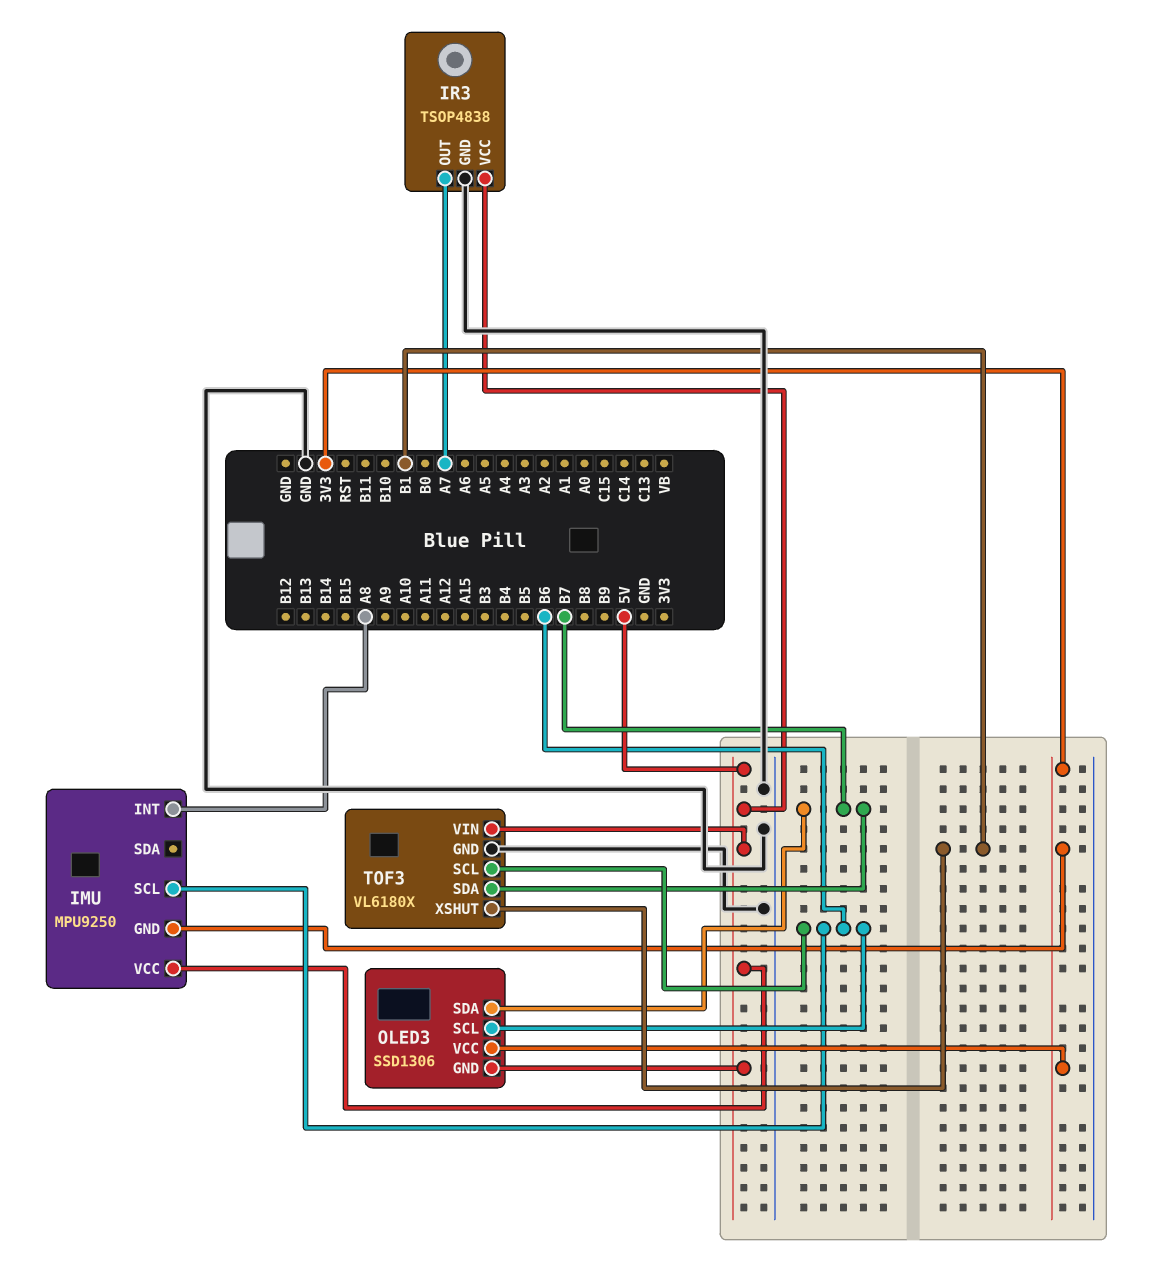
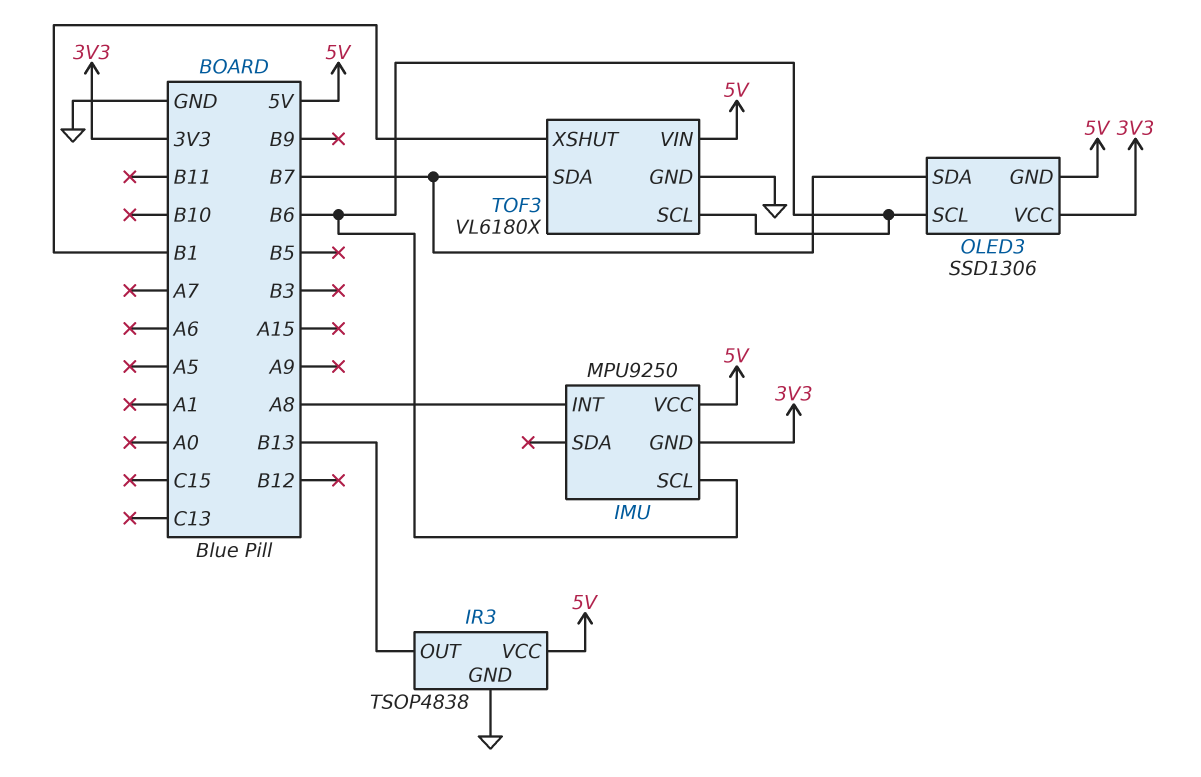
IR3 pin OUT: A7 -> B13

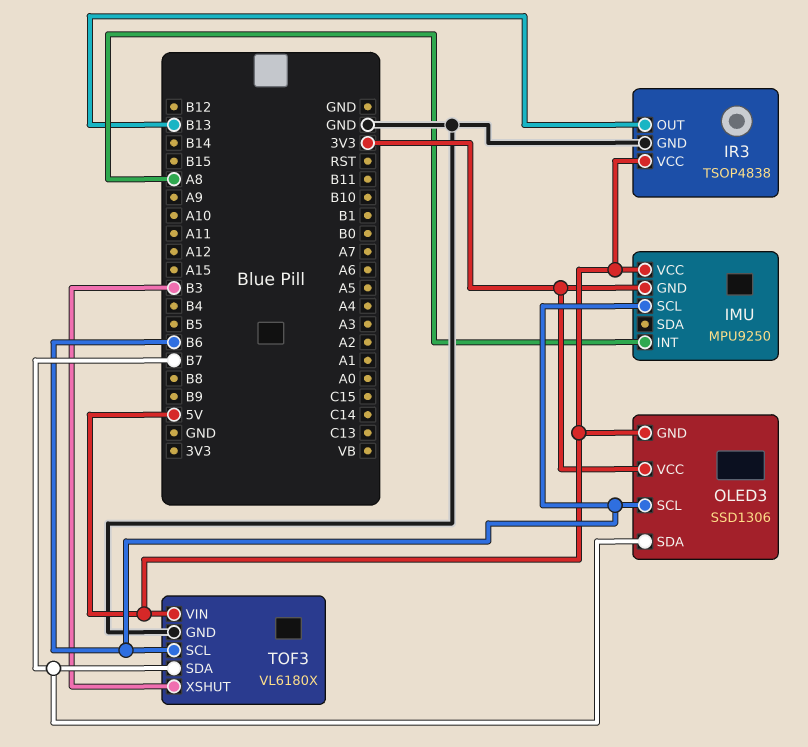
TOF3 pin XSHUT: B1 -> B3

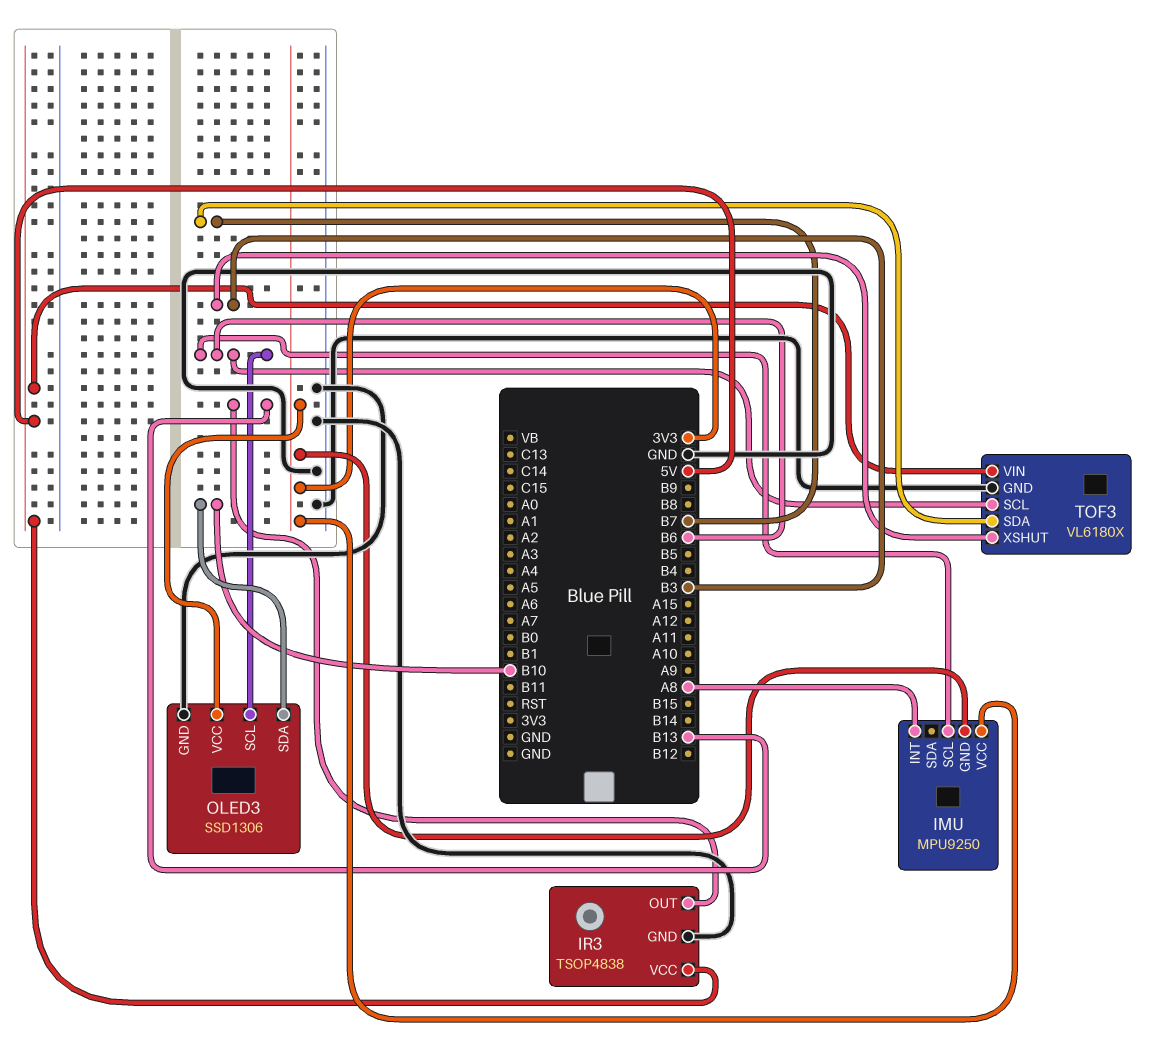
IMU pin VCC: 5V -> 3V3
OLED3 pin GND: 5V -> GND
OLED3 pin SDA: B7 -> B10

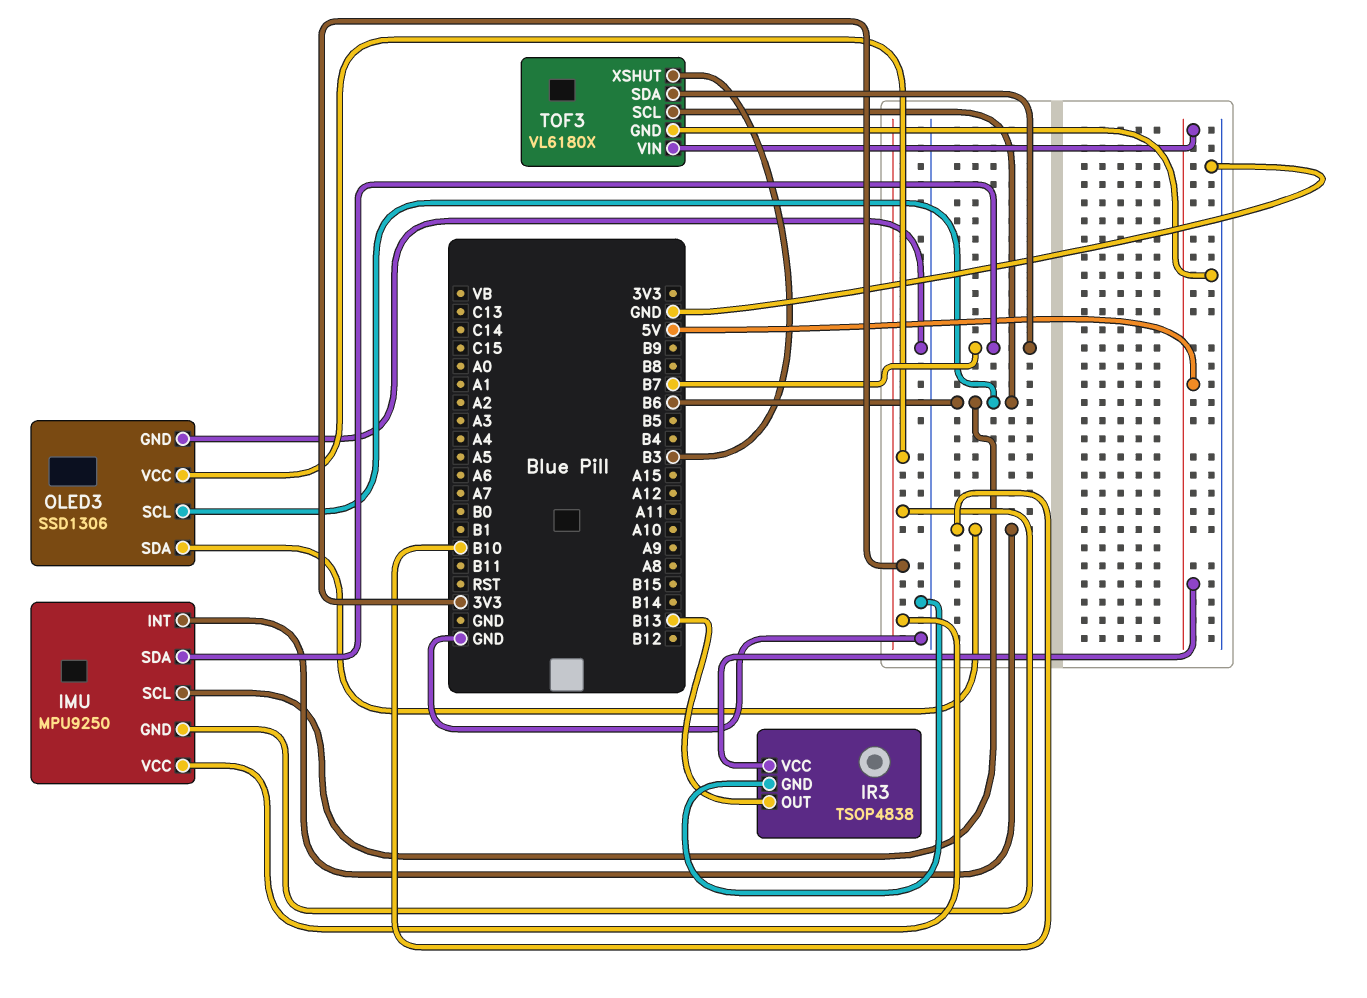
IMU pin INT: A8 -> B10
IMU pin SDA: none -> B7

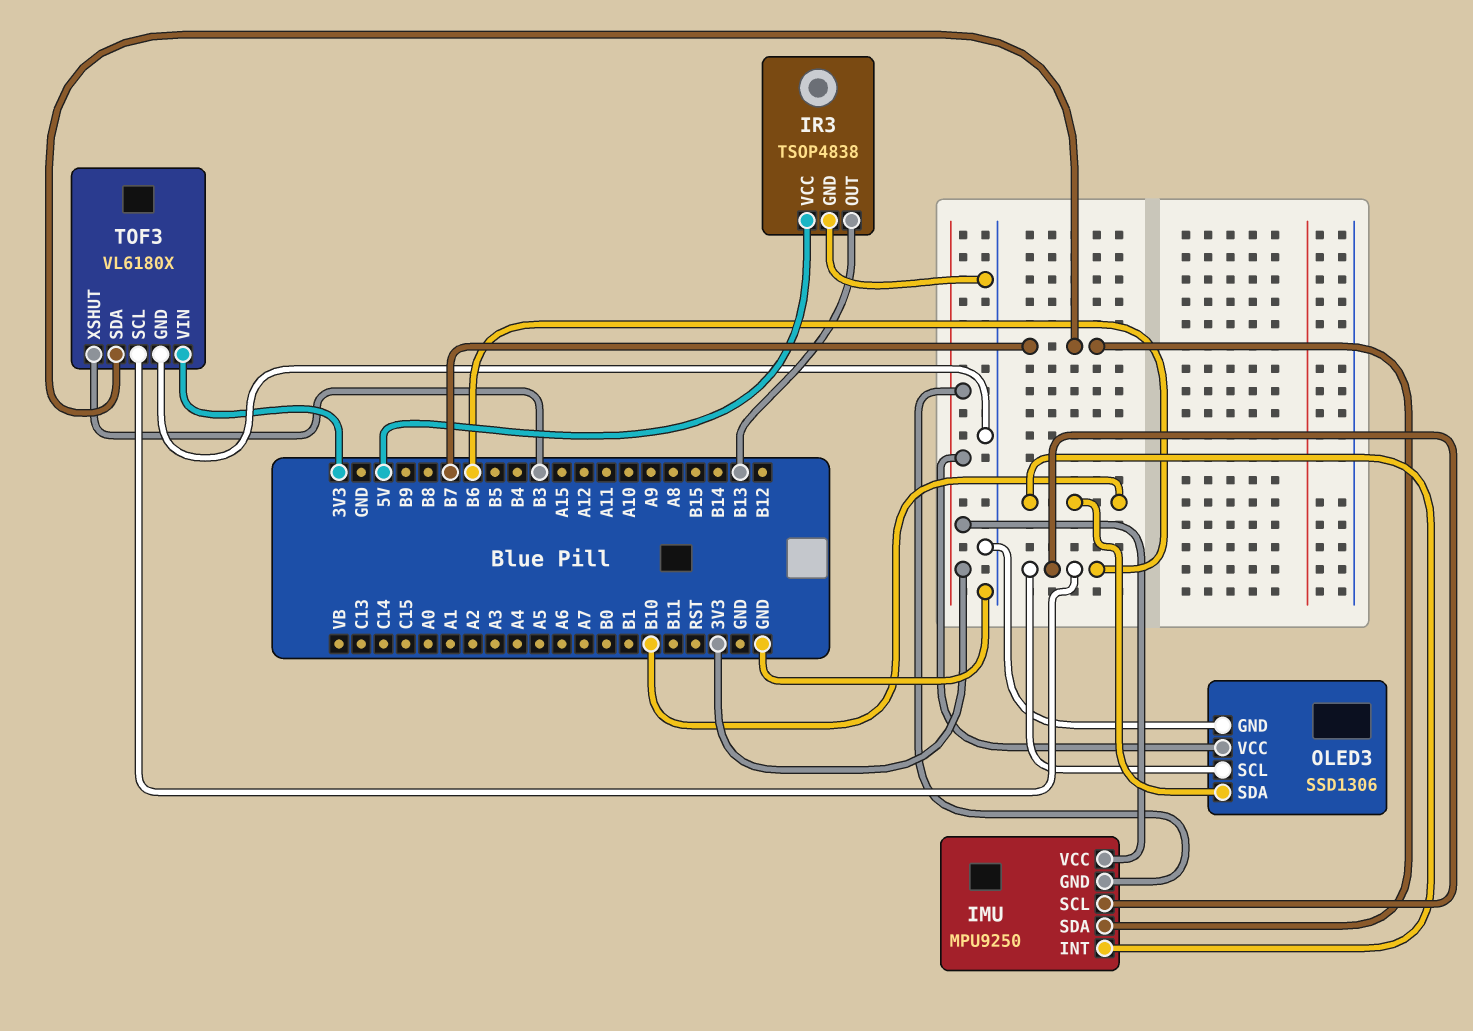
TOF3 pin VIN: 5V -> 3V3

